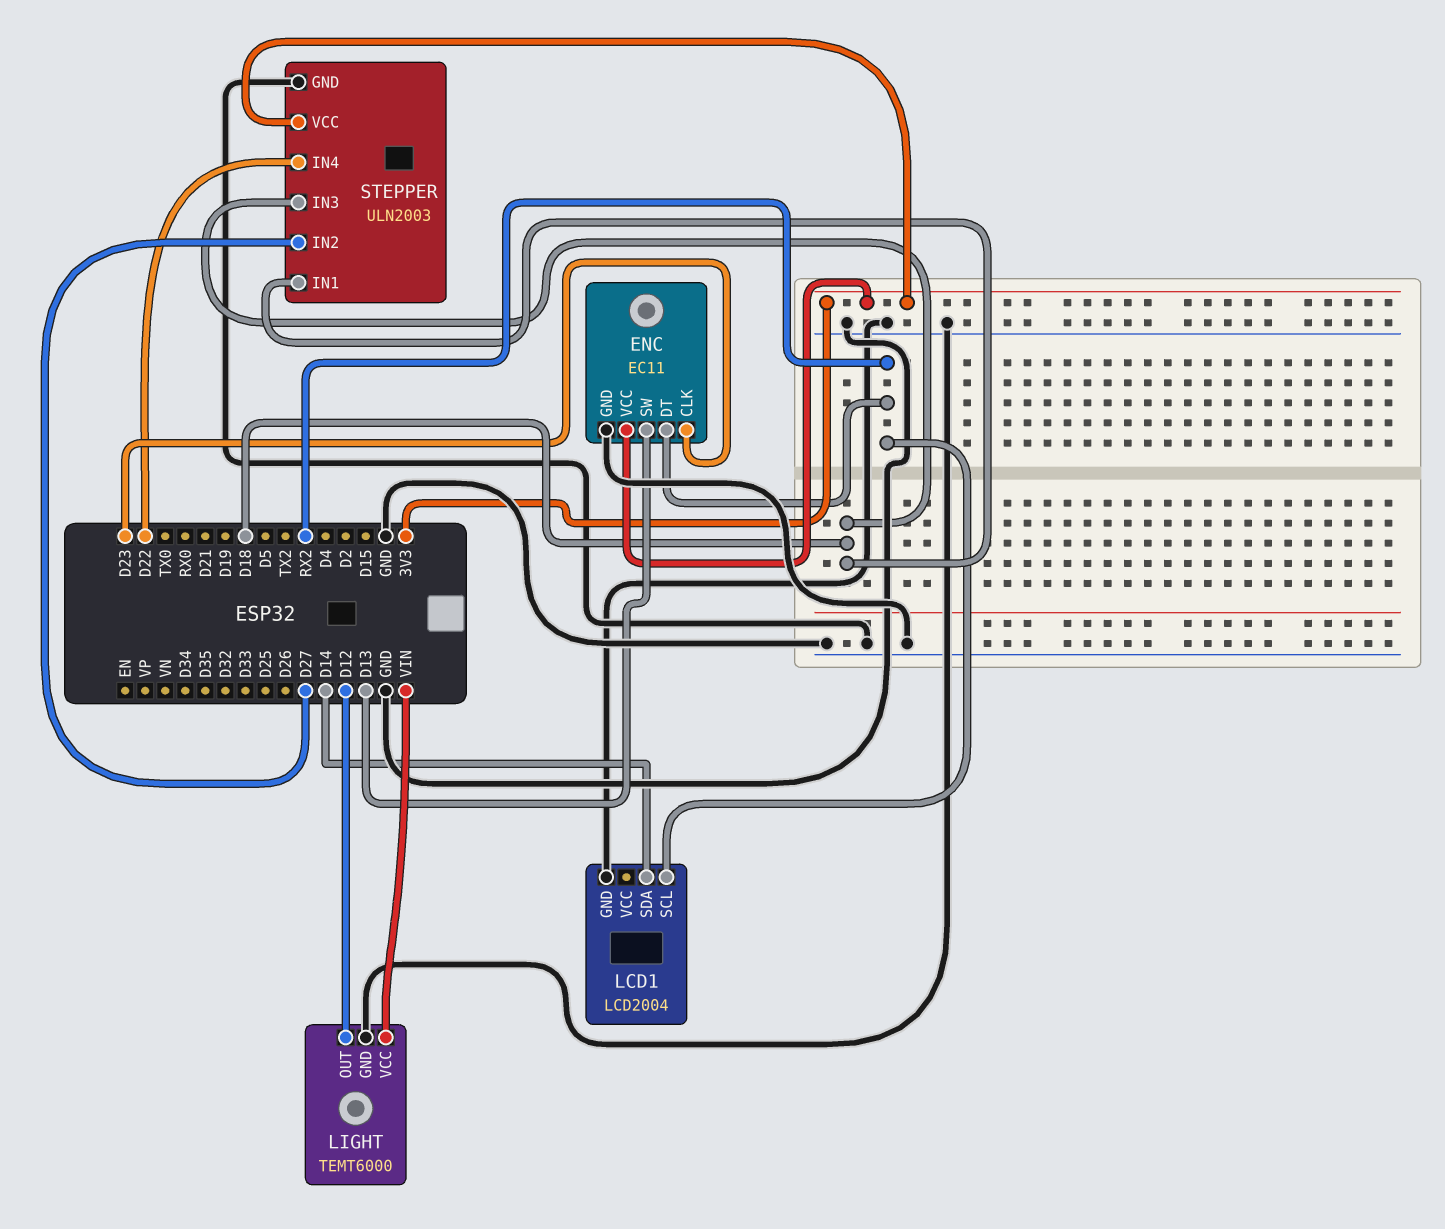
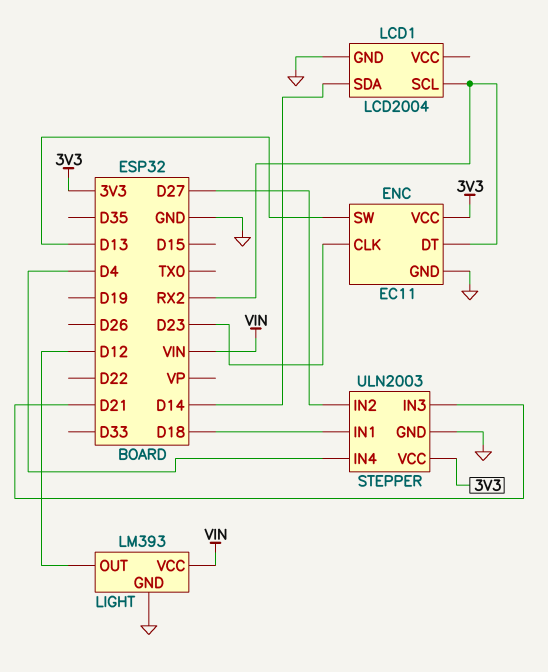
LIGHT: TEMT6000 -> LM393
STEPPER pin IN3: D18 -> D21
STEPPER pin IN4: D22 -> D4

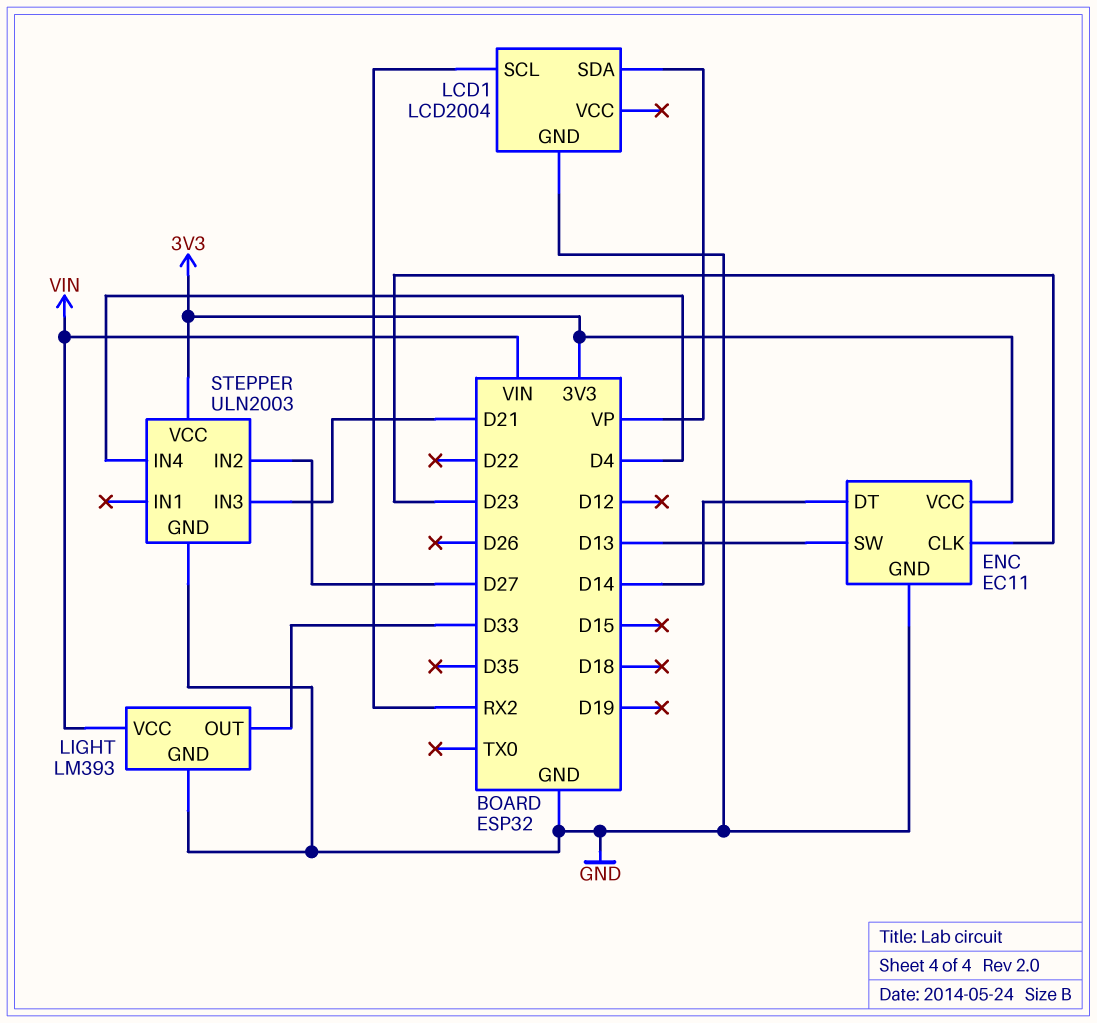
ENC pin DT: RX2 -> D14
LCD1 pin SDA: D14 -> VP
LIGHT pin OUT: D12 -> D33
STEPPER pin IN1: D18 -> none

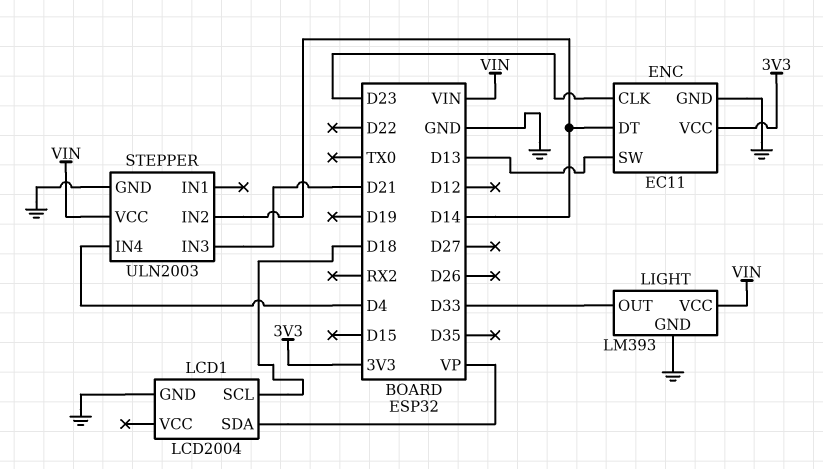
LCD1 pin SCL: RX2 -> D18
STEPPER pin IN2: D27 -> D14
STEPPER pin VCC: 3V3 -> VIN

